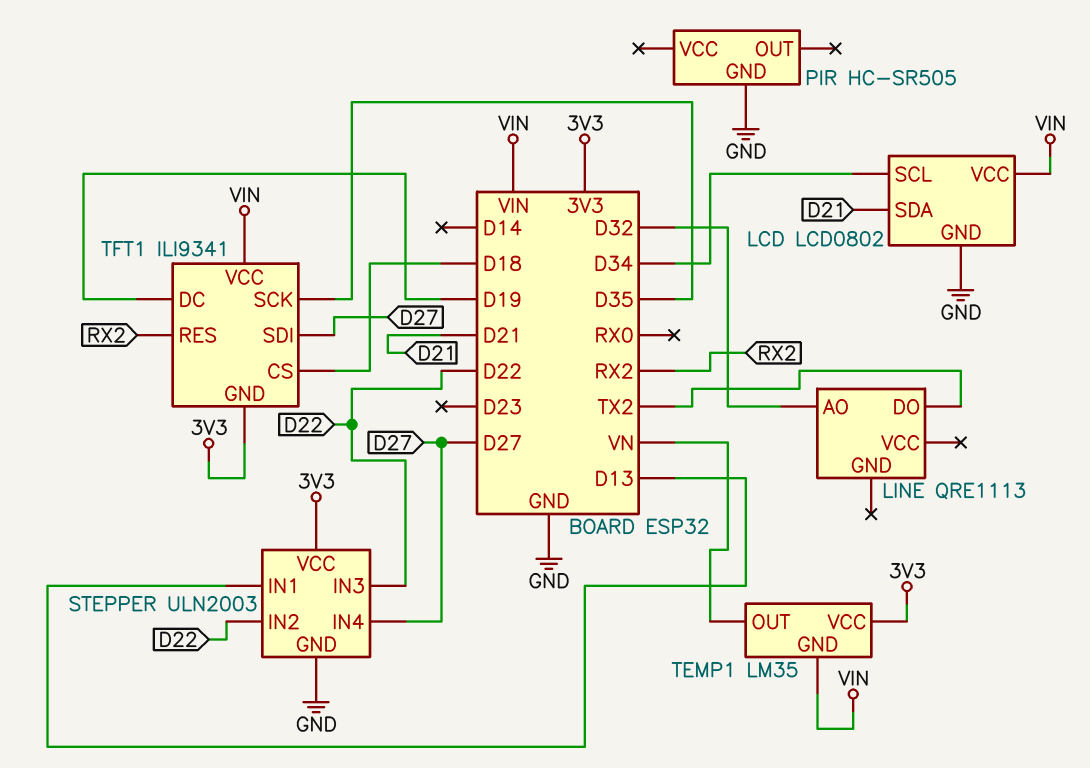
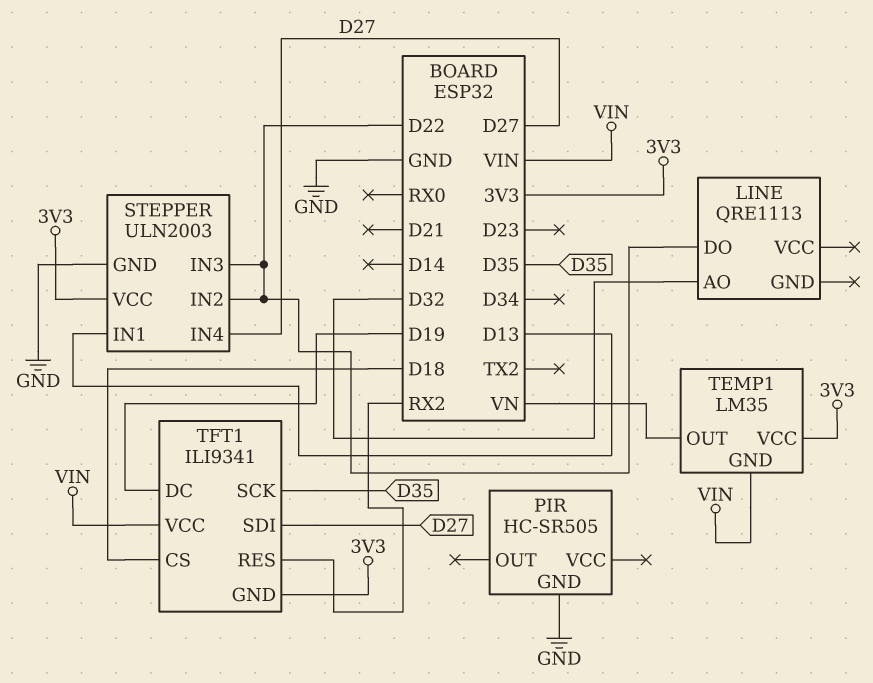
LCD: LCD0802 -> none
LCD pin GND: GND -> none
LCD pin SCL: D34 -> none
LCD pin SDA: D21 -> none
LCD pin VCC: VIN -> none
LINE pin DO: TX2 -> D22

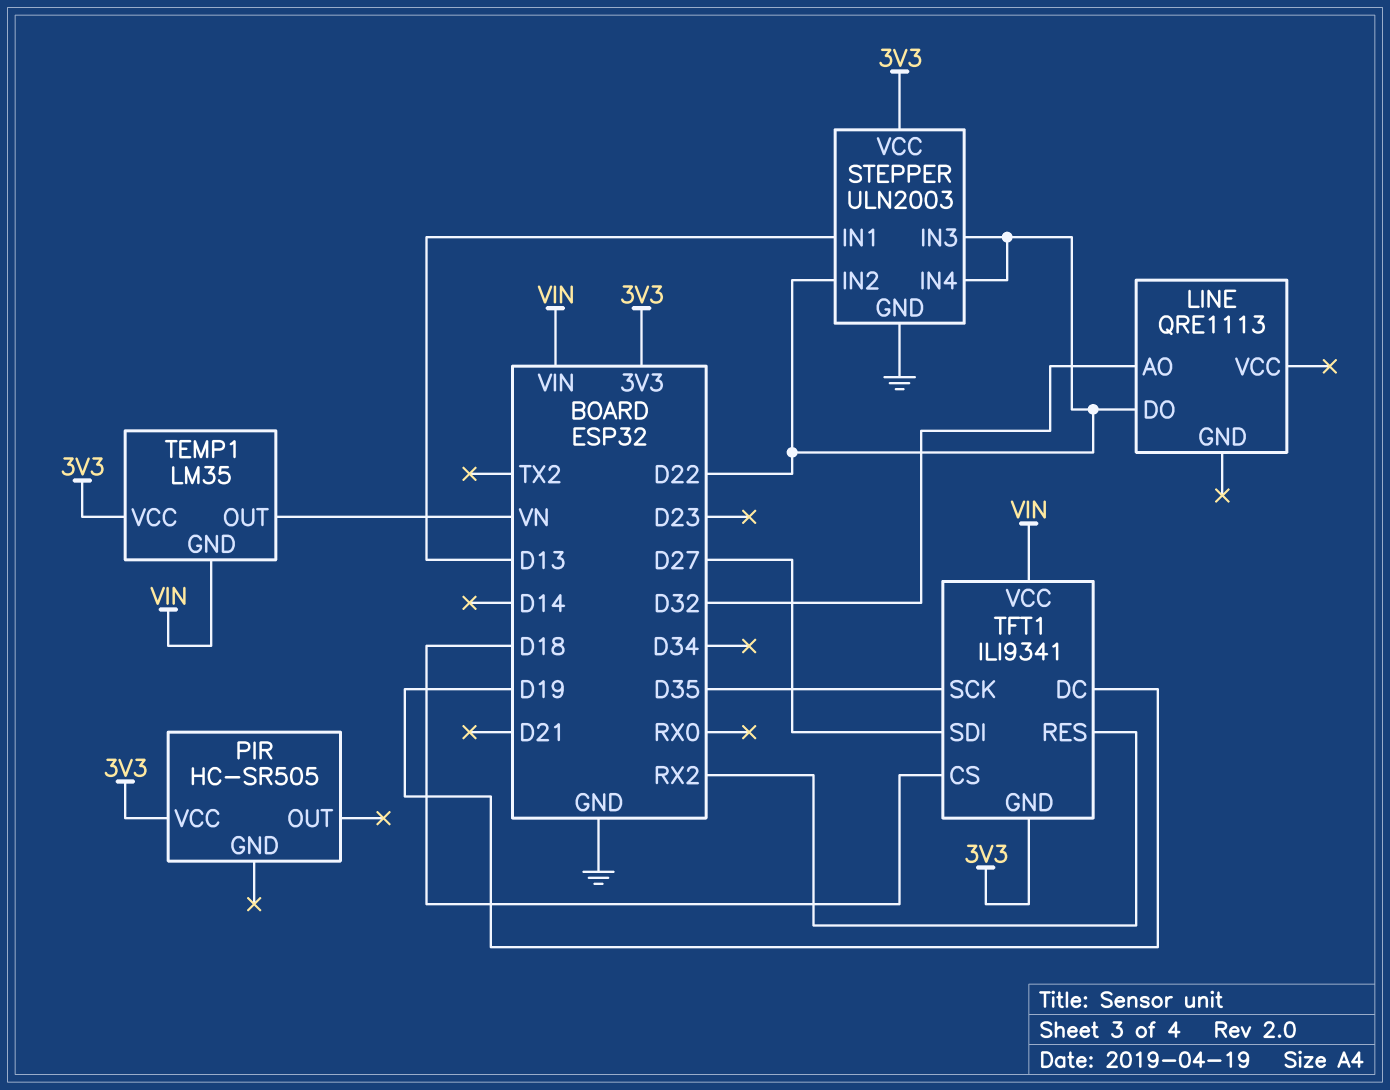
PIR pin GND: GND -> none
PIR pin VCC: none -> 3V3
STEPPER pin IN4: D27 -> D22

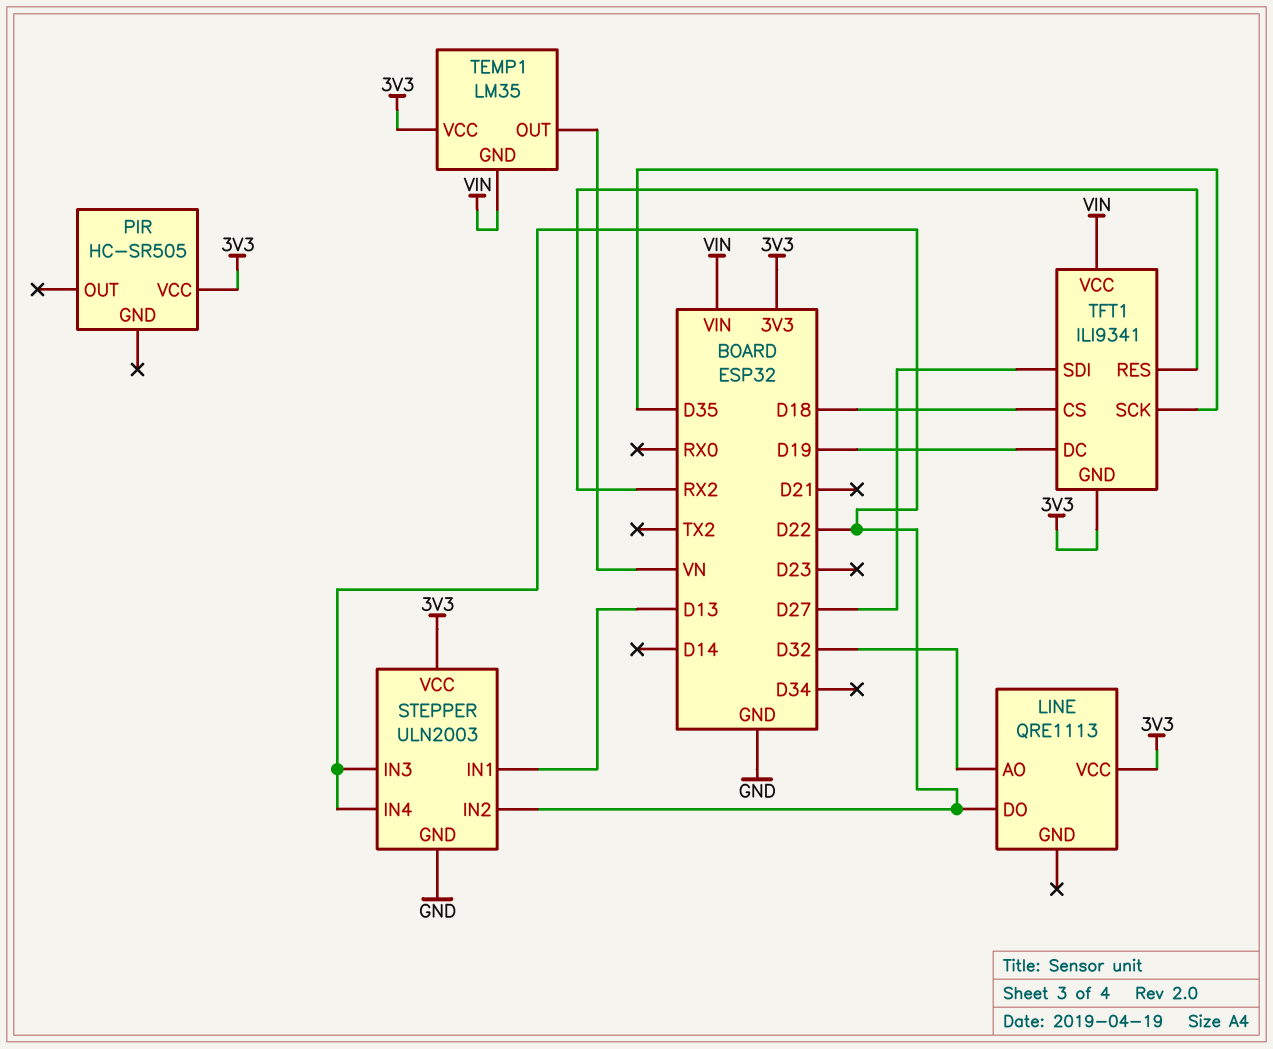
LINE pin VCC: none -> 3V3

